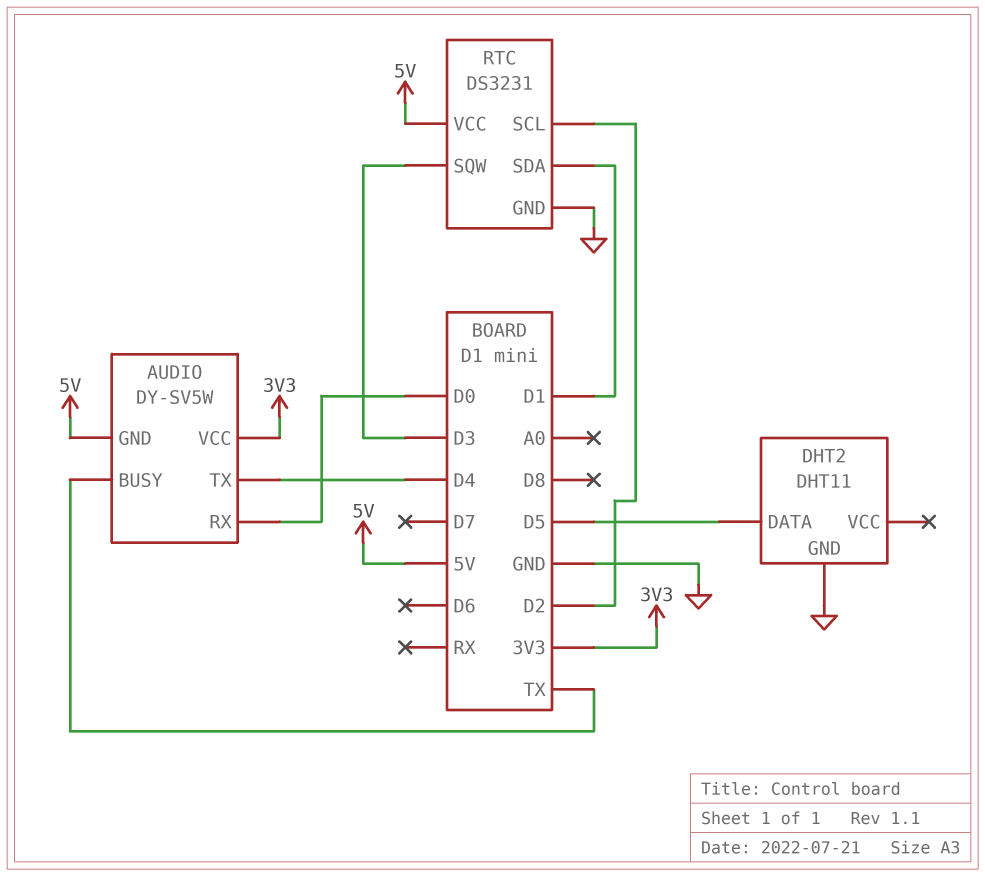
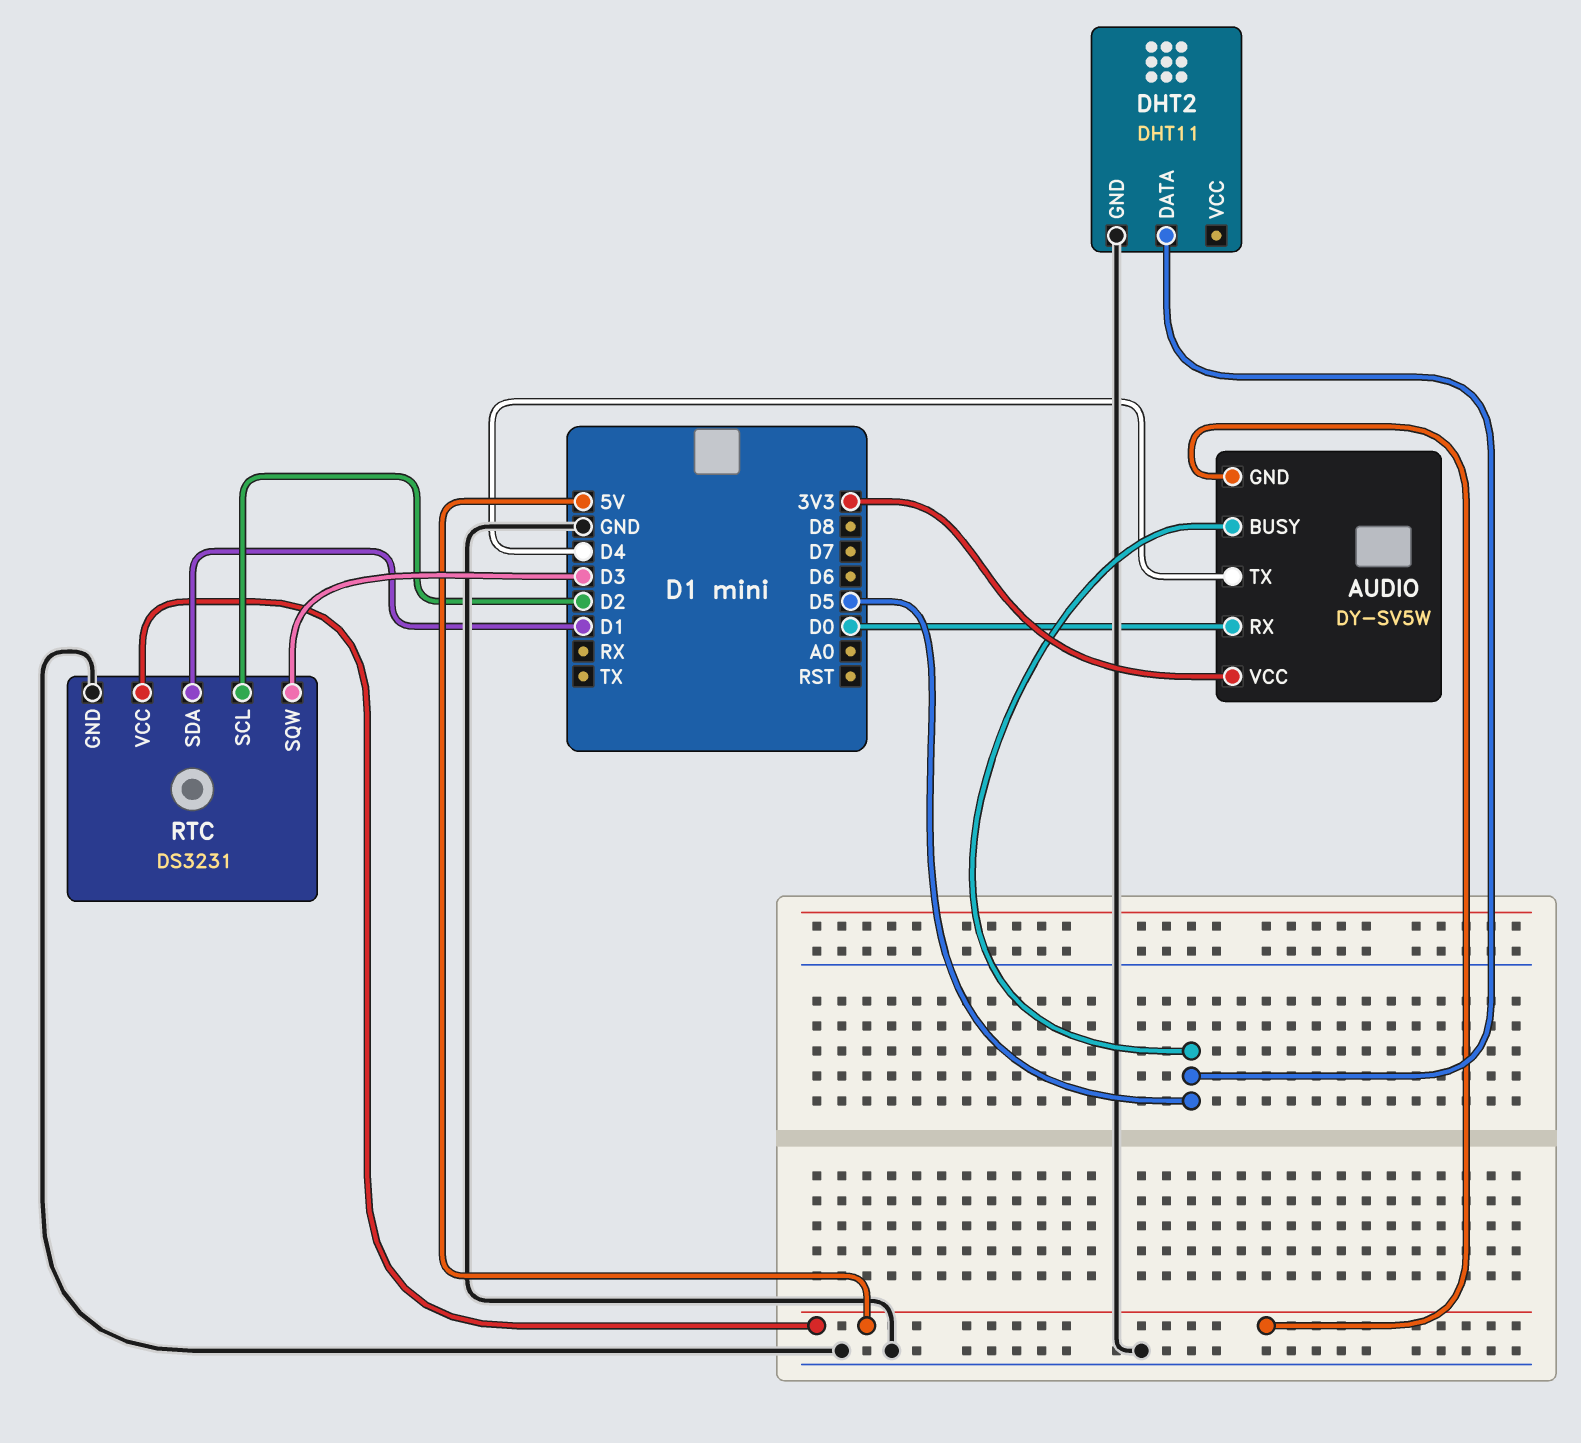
AUDIO pin BUSY: TX -> D5

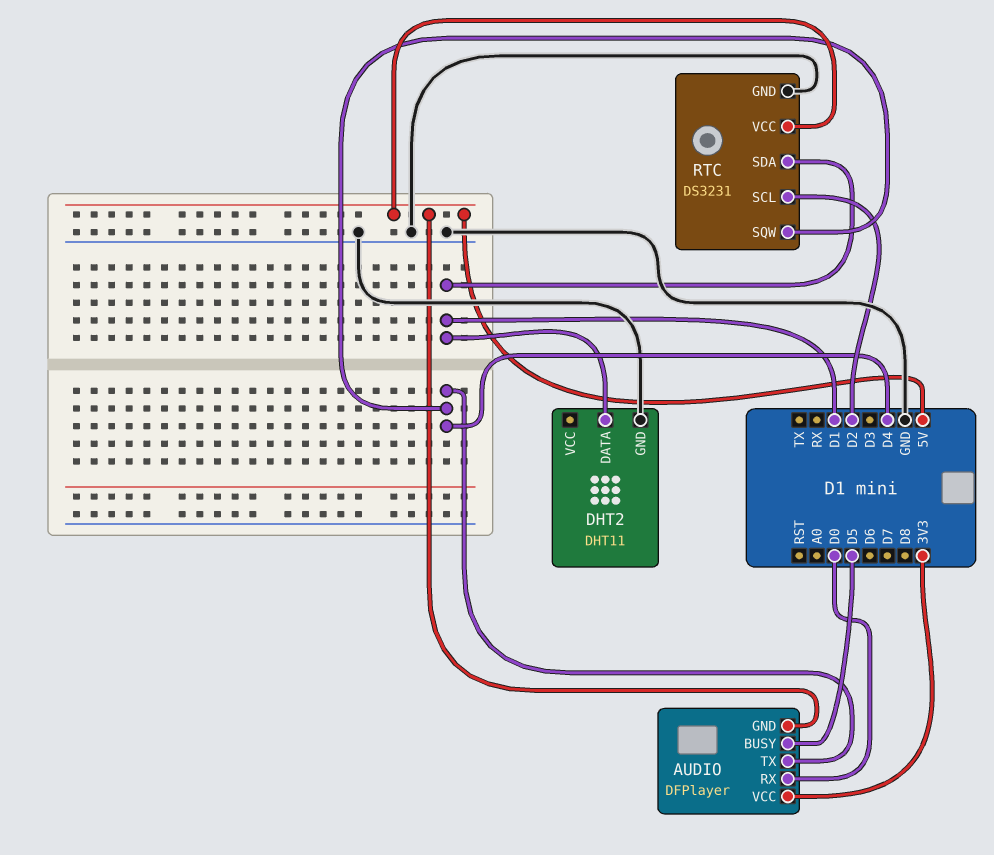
AUDIO: DY-SV5W -> DFPlayer
DHT2 pin DATA: D5 -> D1
RTC pin SQW: D3 -> D4

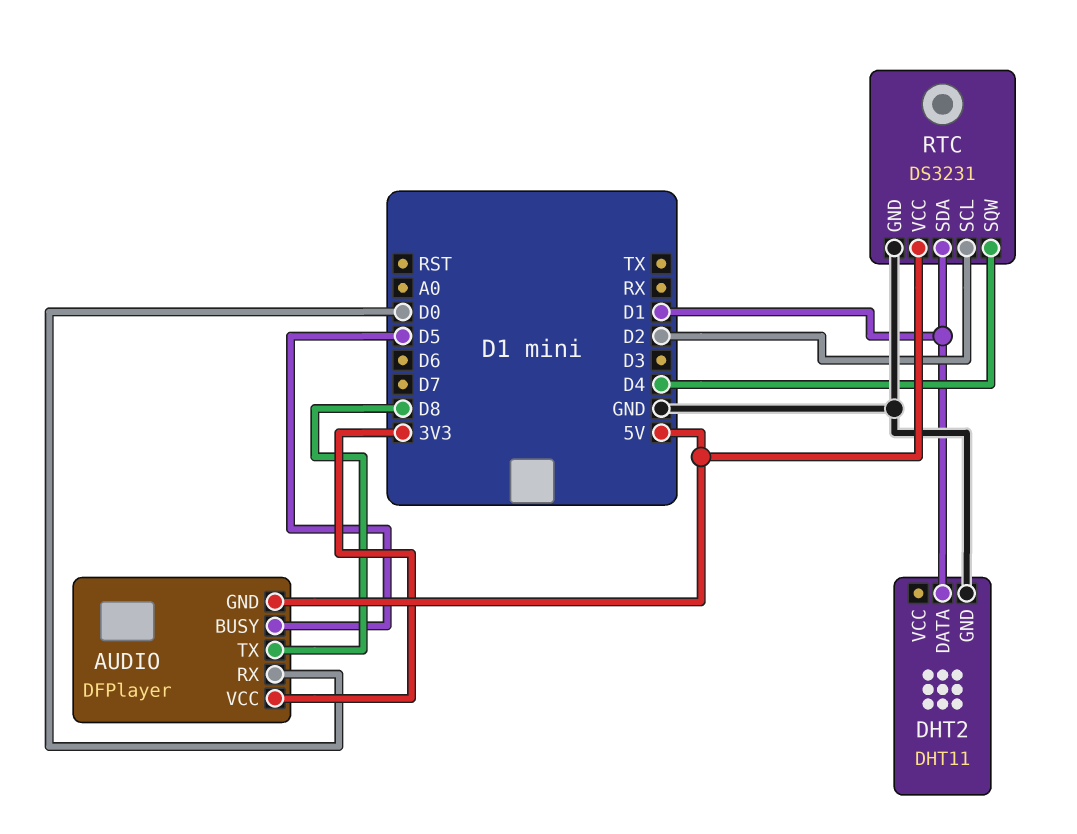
AUDIO pin TX: D4 -> D8

